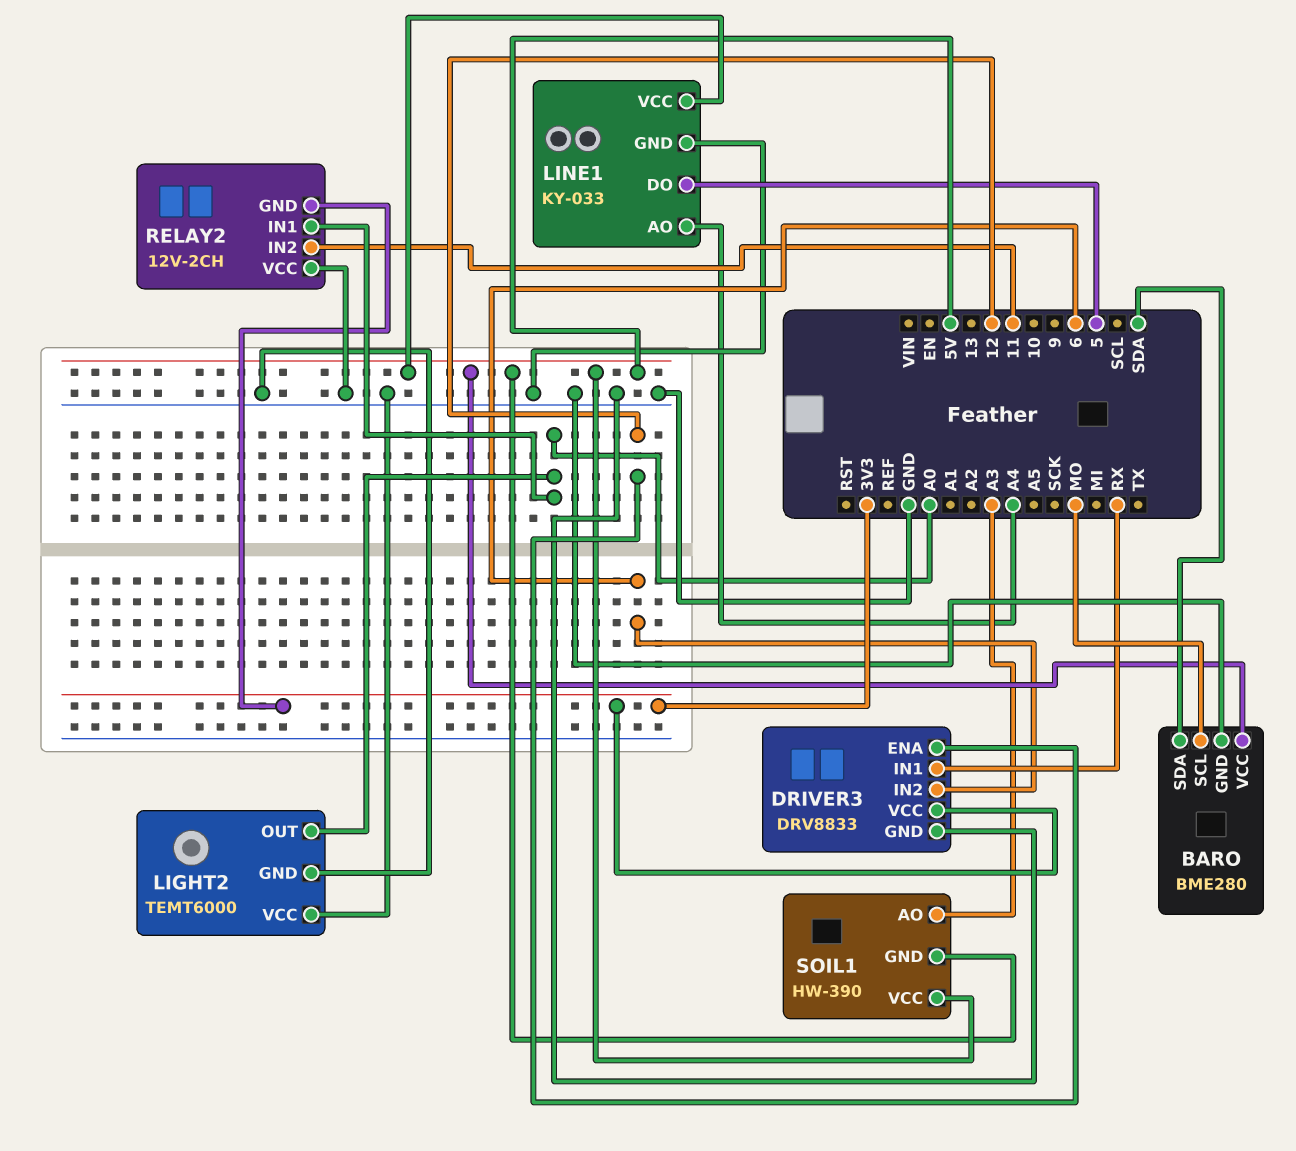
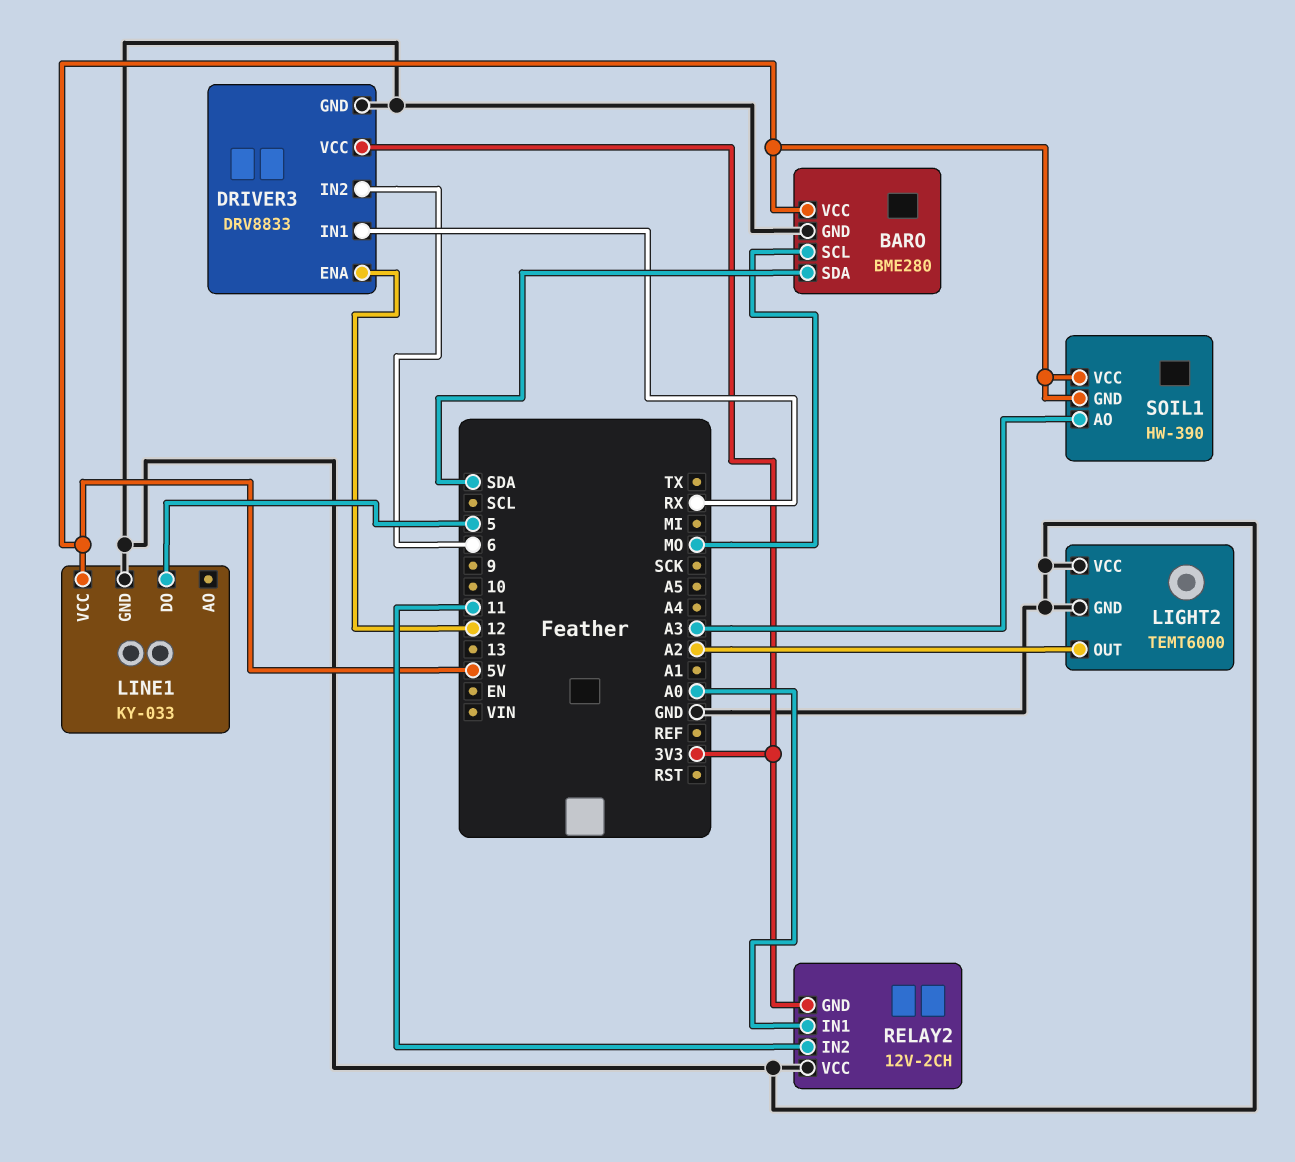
LIGHT2 pin OUT: A0 -> A2
LINE1 pin AO: A4 -> none

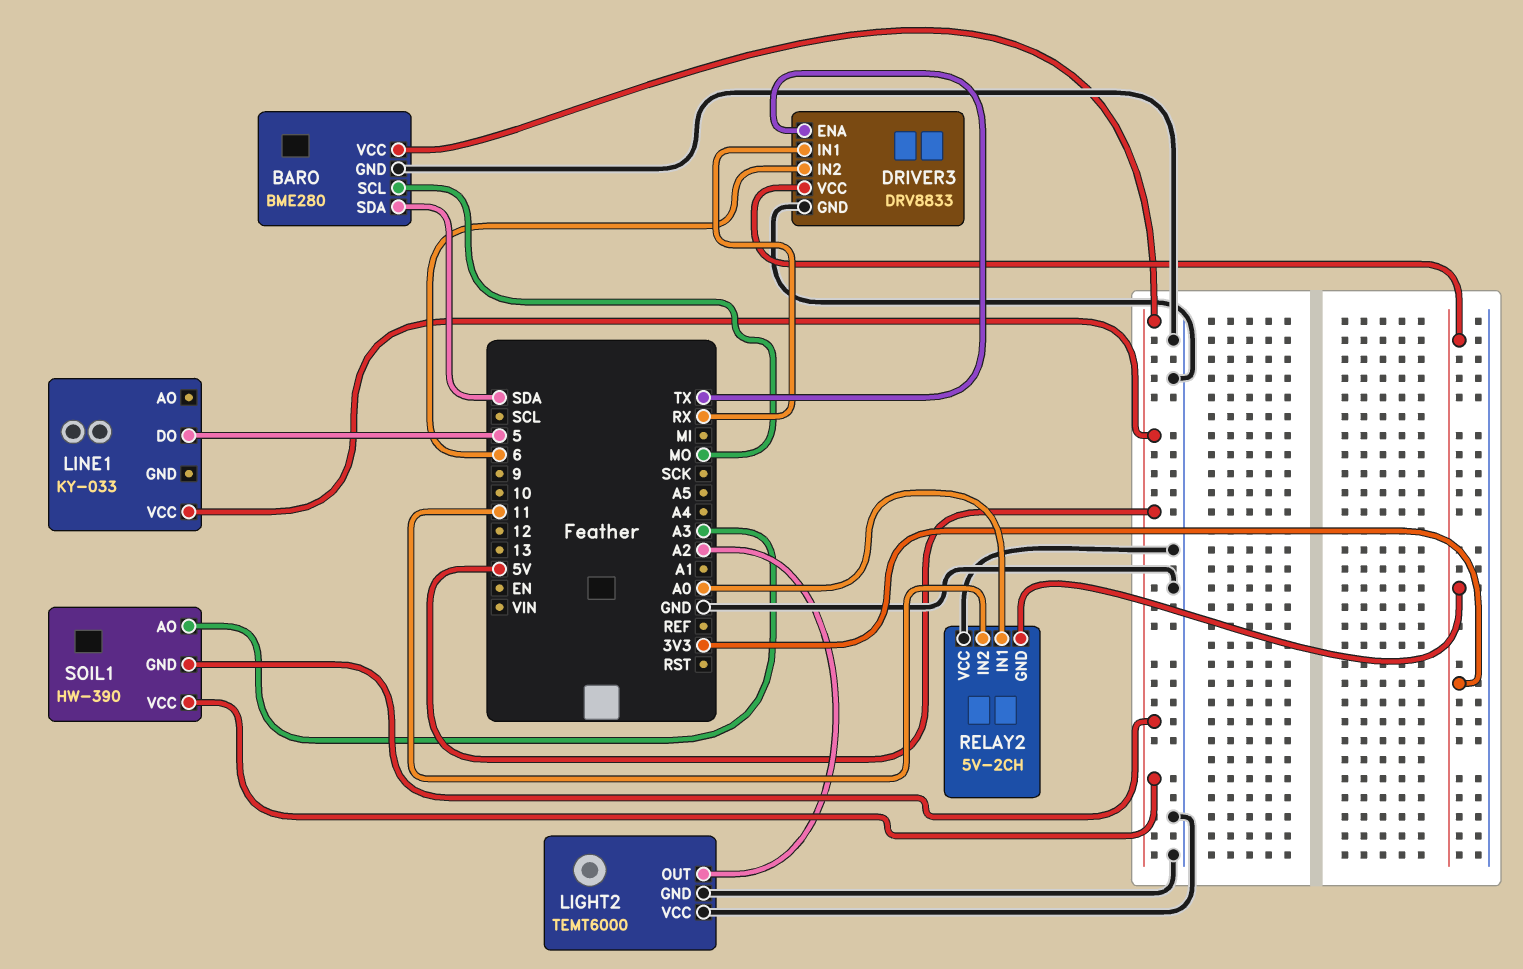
DRIVER3 pin ENA: 12 -> TX
LINE1 pin GND: GND -> none
RELAY2: 12V-2CH -> 5V-2CH

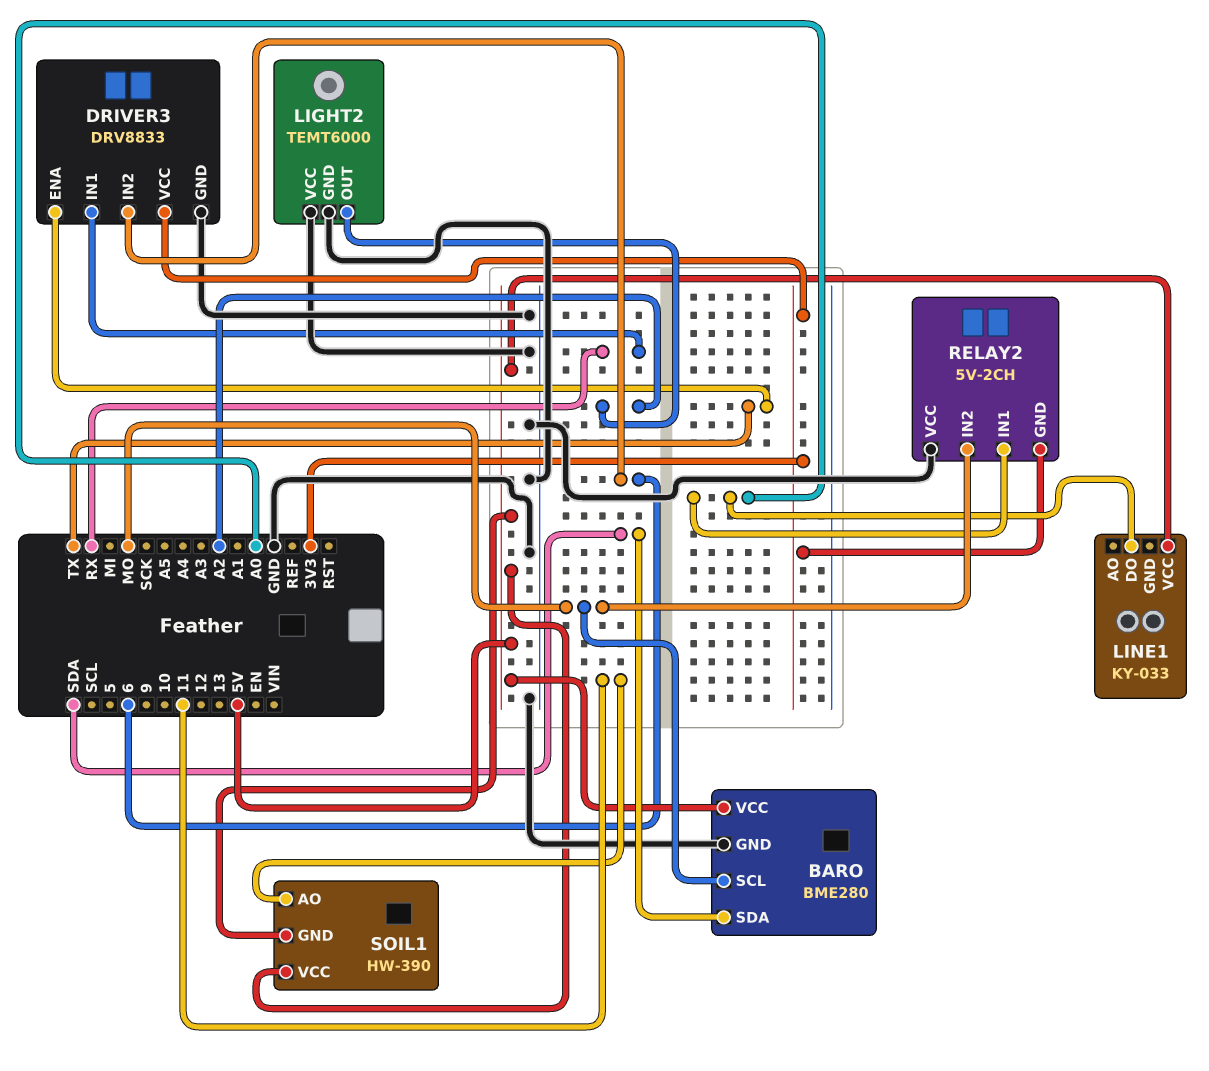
LINE1 pin DO: 5 -> A0
RELAY2 pin IN2: 11 -> MO
SOIL1 pin AO: A3 -> 11

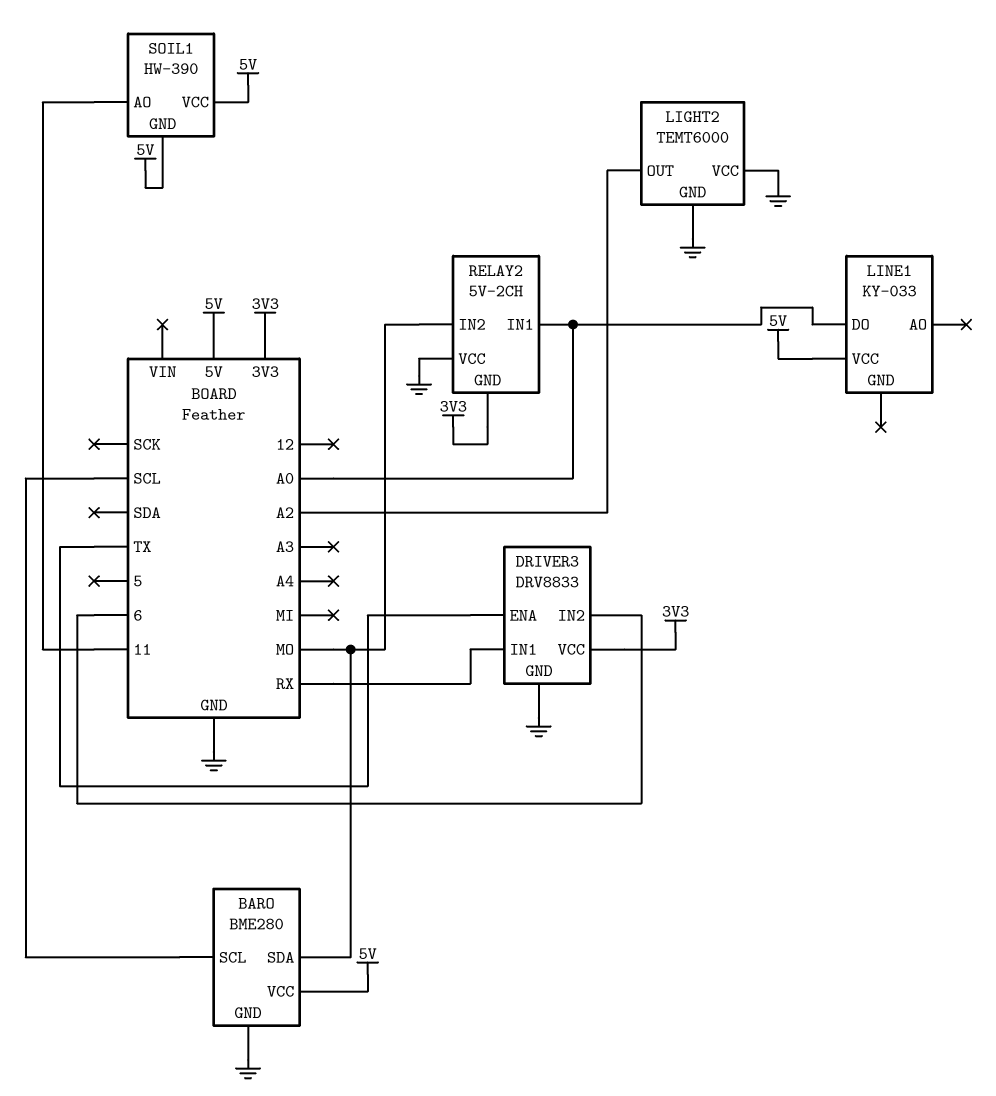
BARO pin SCL: MO -> SCL
BARO pin SDA: SDA -> MO

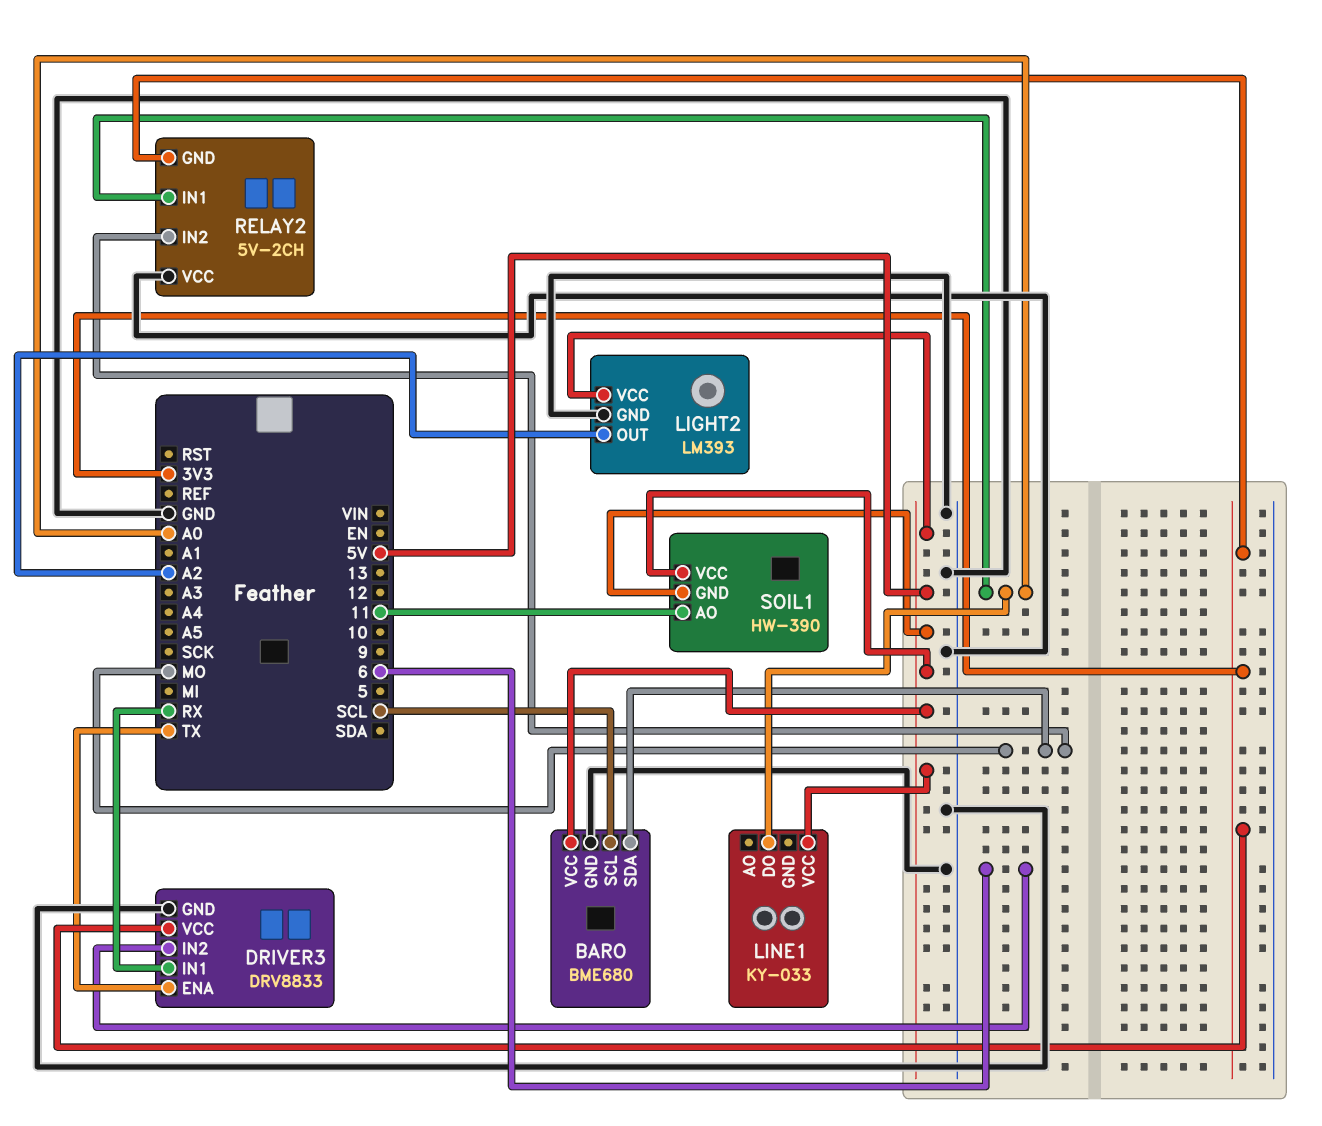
BARO: BME280 -> BME680
LIGHT2: TEMT6000 -> LM393
LIGHT2 pin VCC: GND -> 5V

